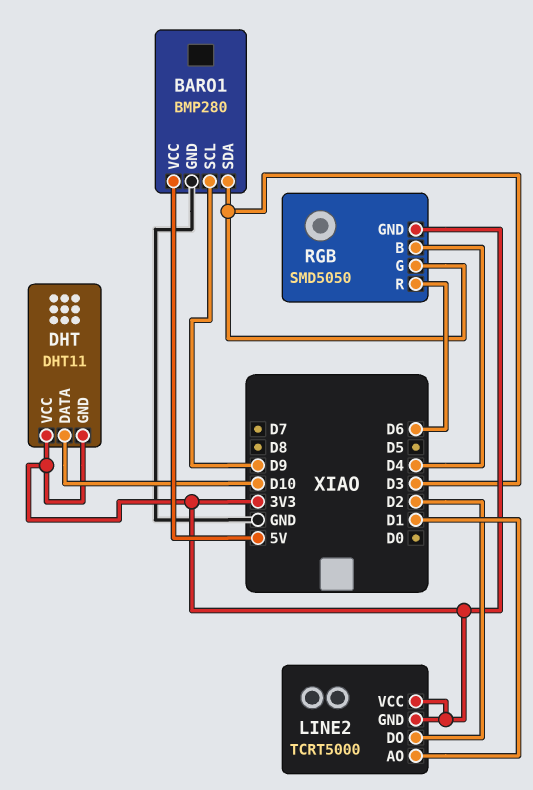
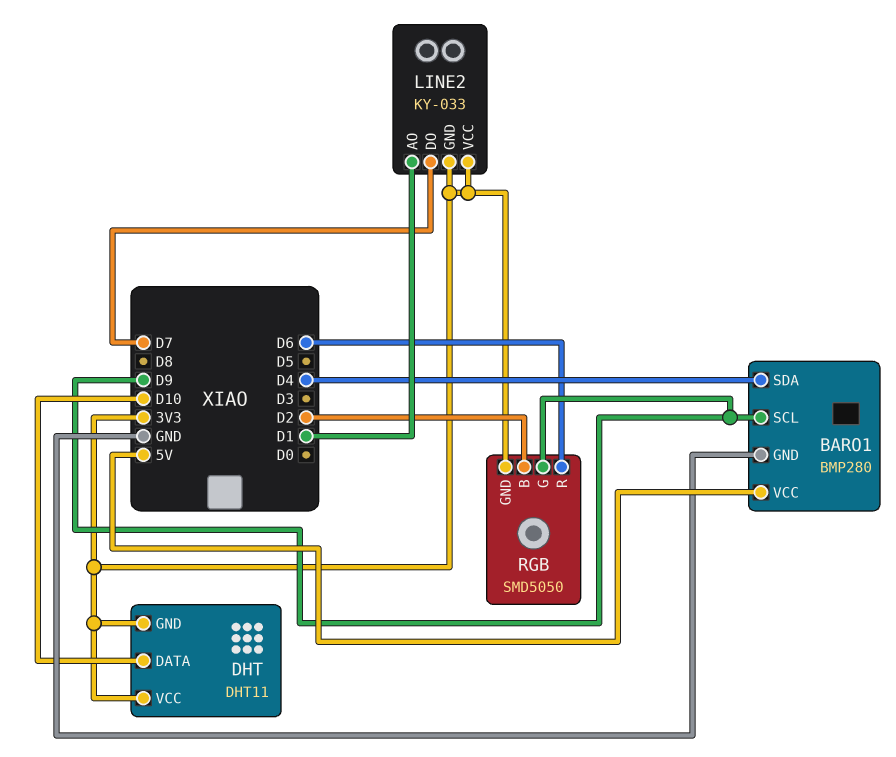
BARO1 pin SDA: D3 -> D4
LINE2: TCRT5000 -> KY-033
LINE2 pin DO: D2 -> D7
RGB pin B: D4 -> D2
RGB pin G: D3 -> D9

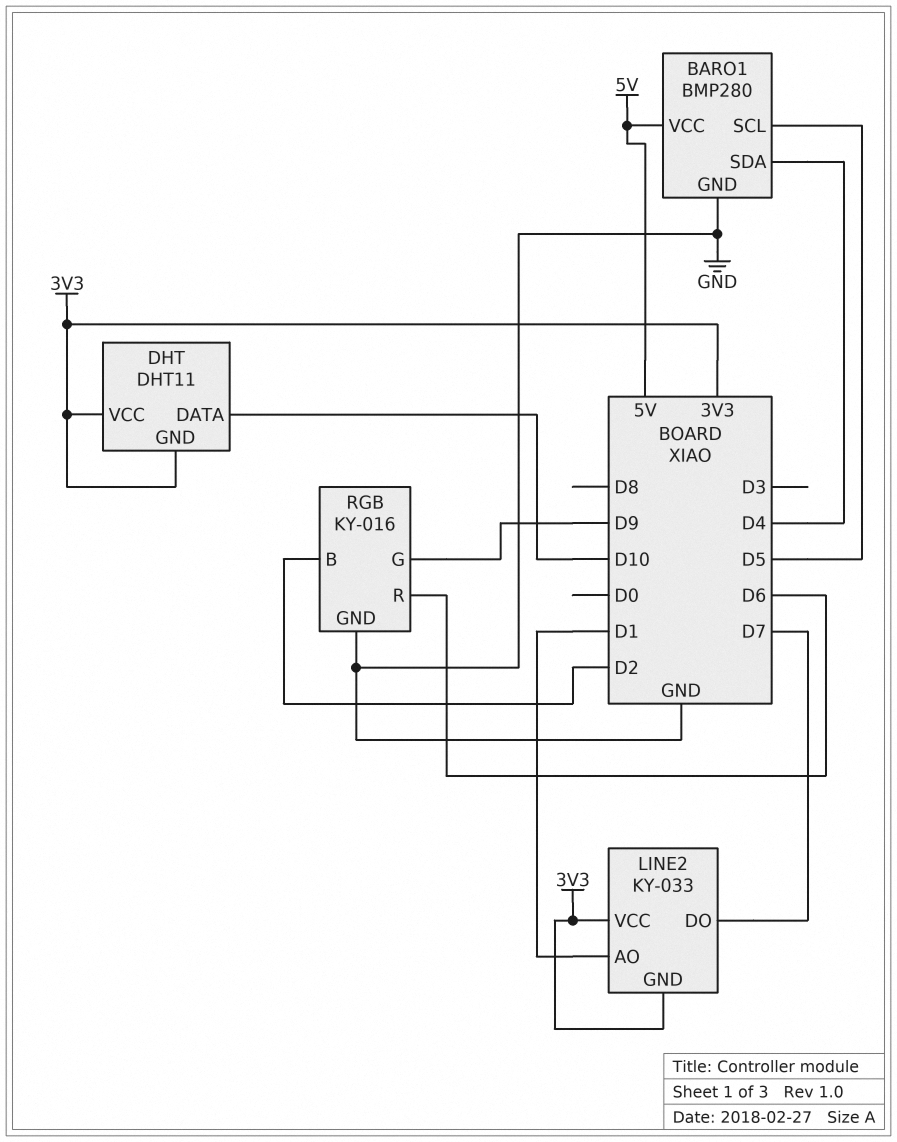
BARO1 pin SCL: D9 -> D5
RGB: SMD5050 -> KY-016
RGB pin GND: 3V3 -> GND

